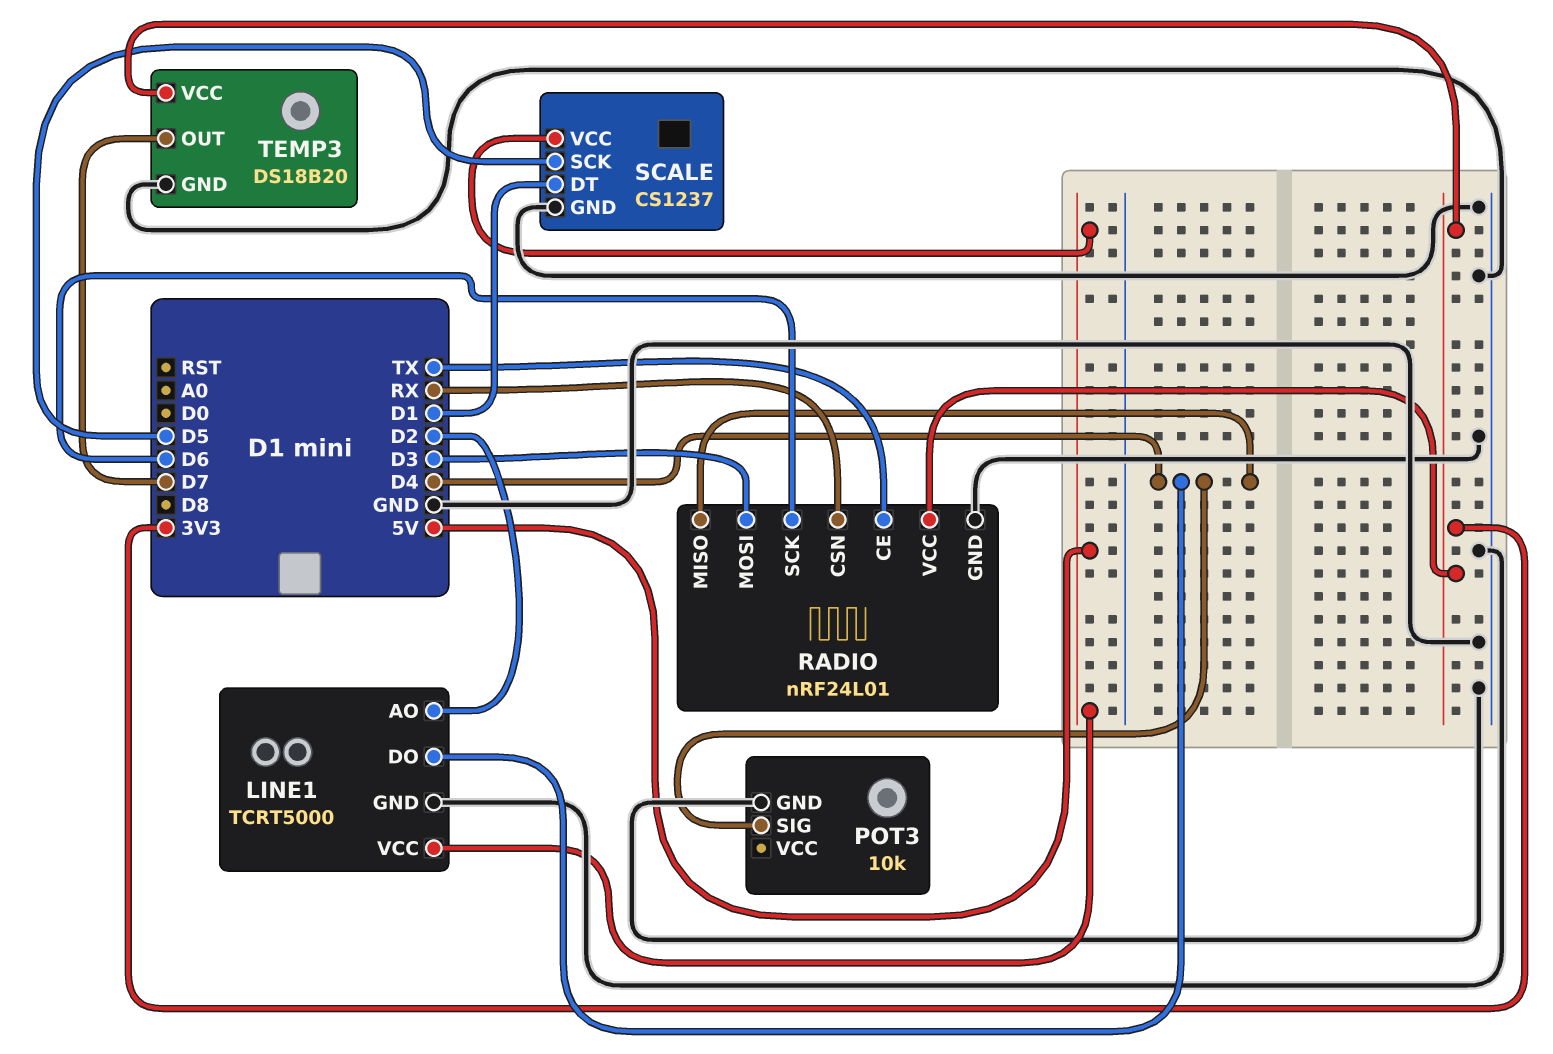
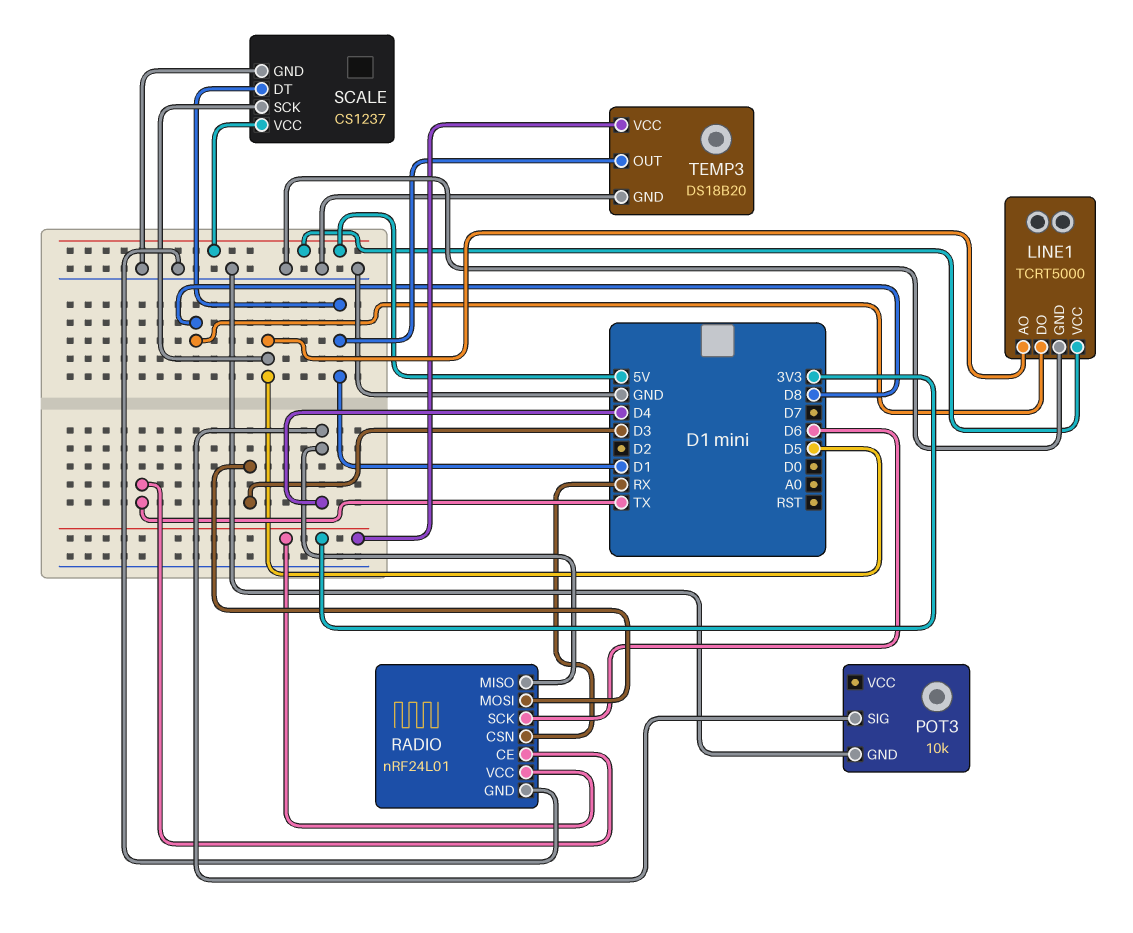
LINE1 pin AO: D2 -> D5
LINE1 pin DO: D4 -> D8
TEMP3 pin OUT: D7 -> D1

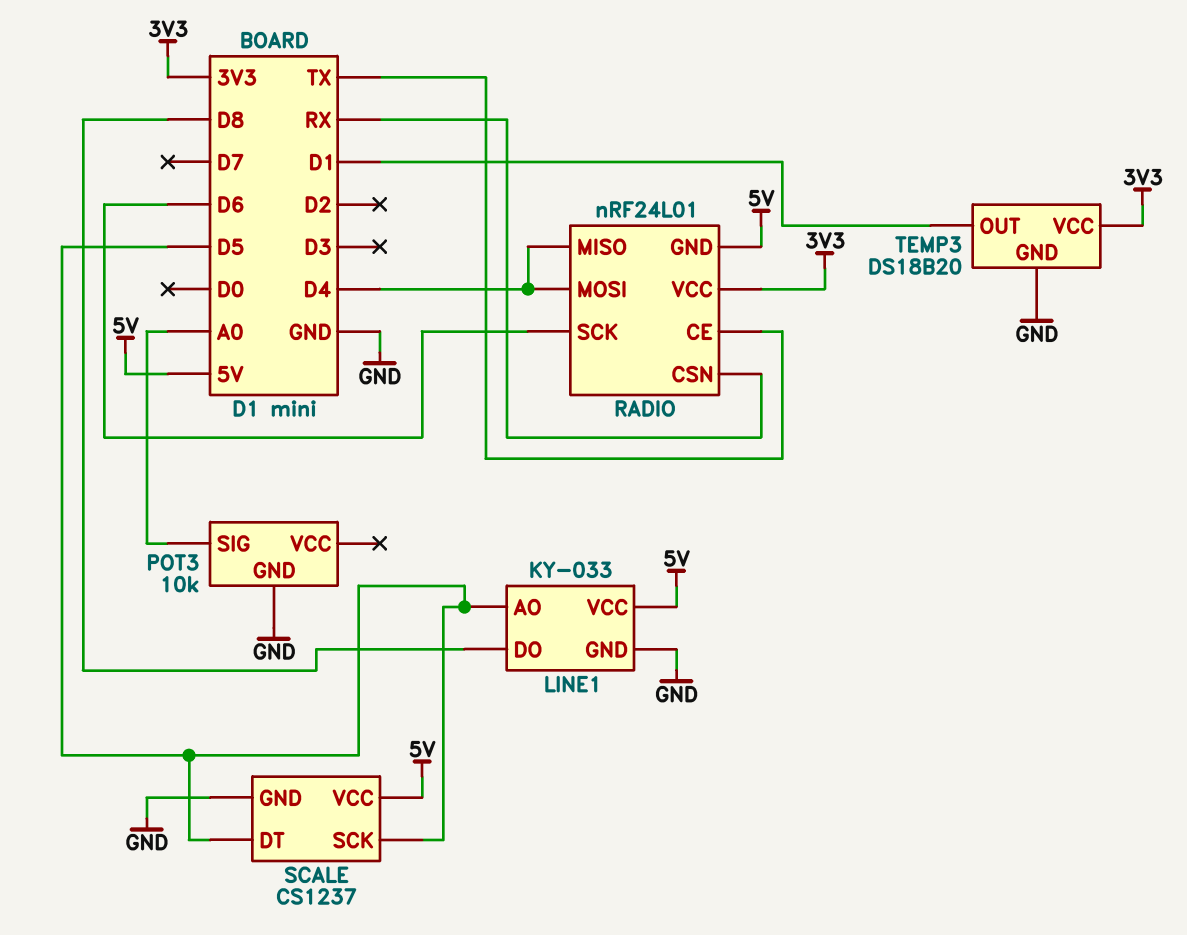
LINE1: TCRT5000 -> KY-033
POT3 pin SIG: D4 -> A0
RADIO pin GND: GND -> 5V
RADIO pin MOSI: D3 -> D4
SCALE pin DT: D1 -> D5

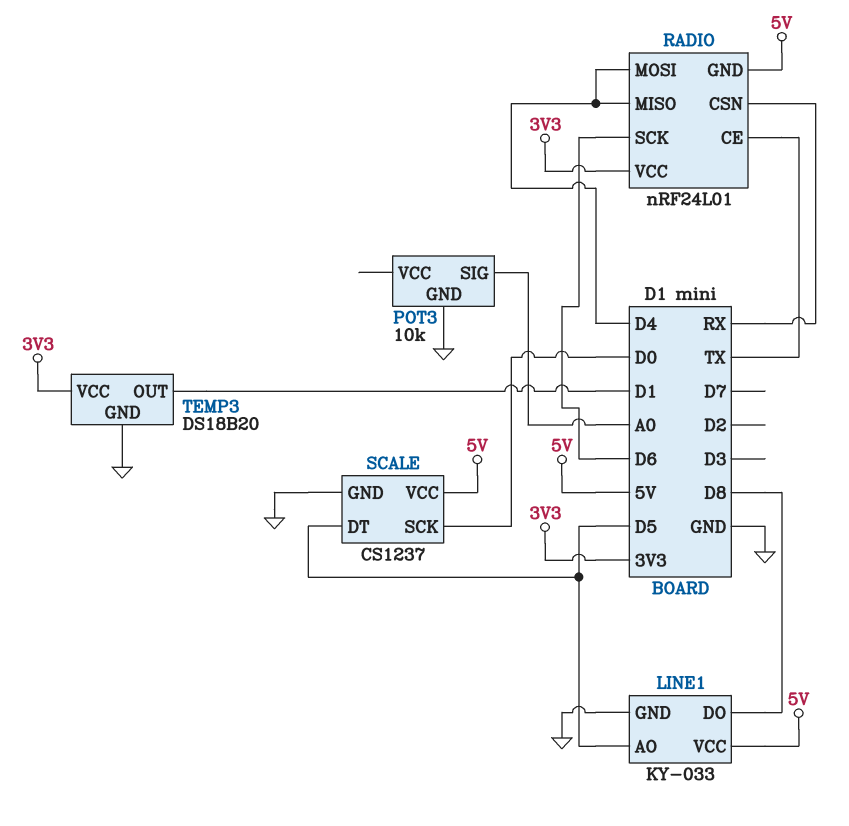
SCALE pin SCK: D5 -> D0

